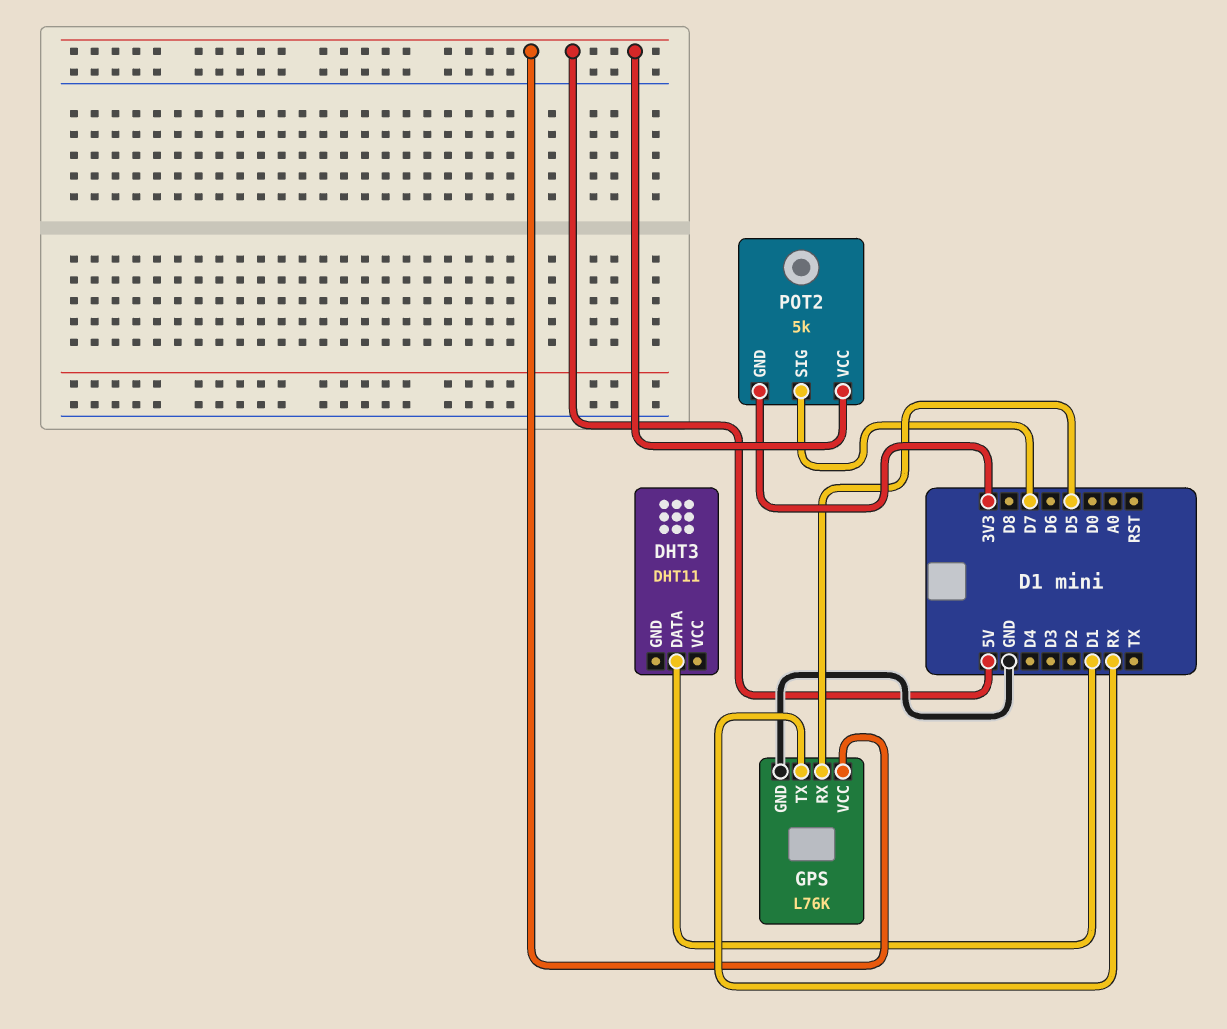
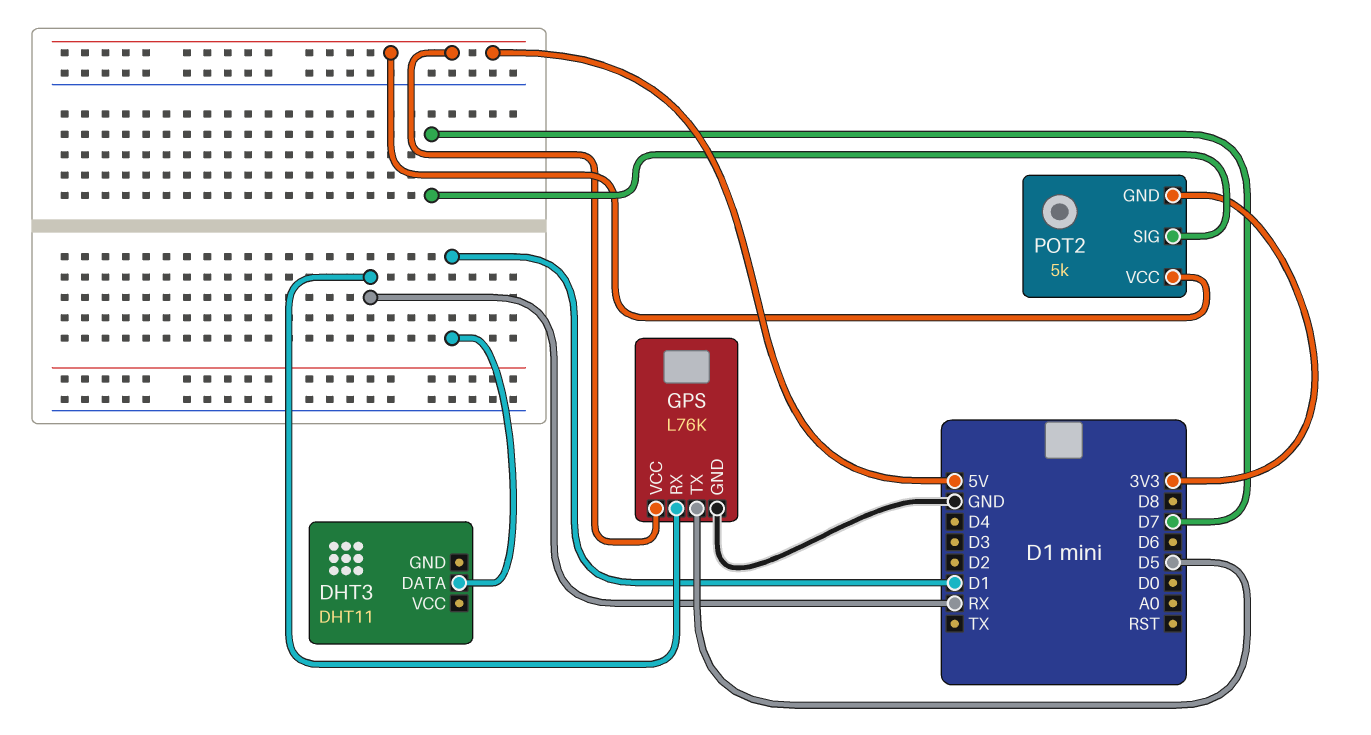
GPS pin RX: D5 -> RX
GPS pin TX: RX -> D5

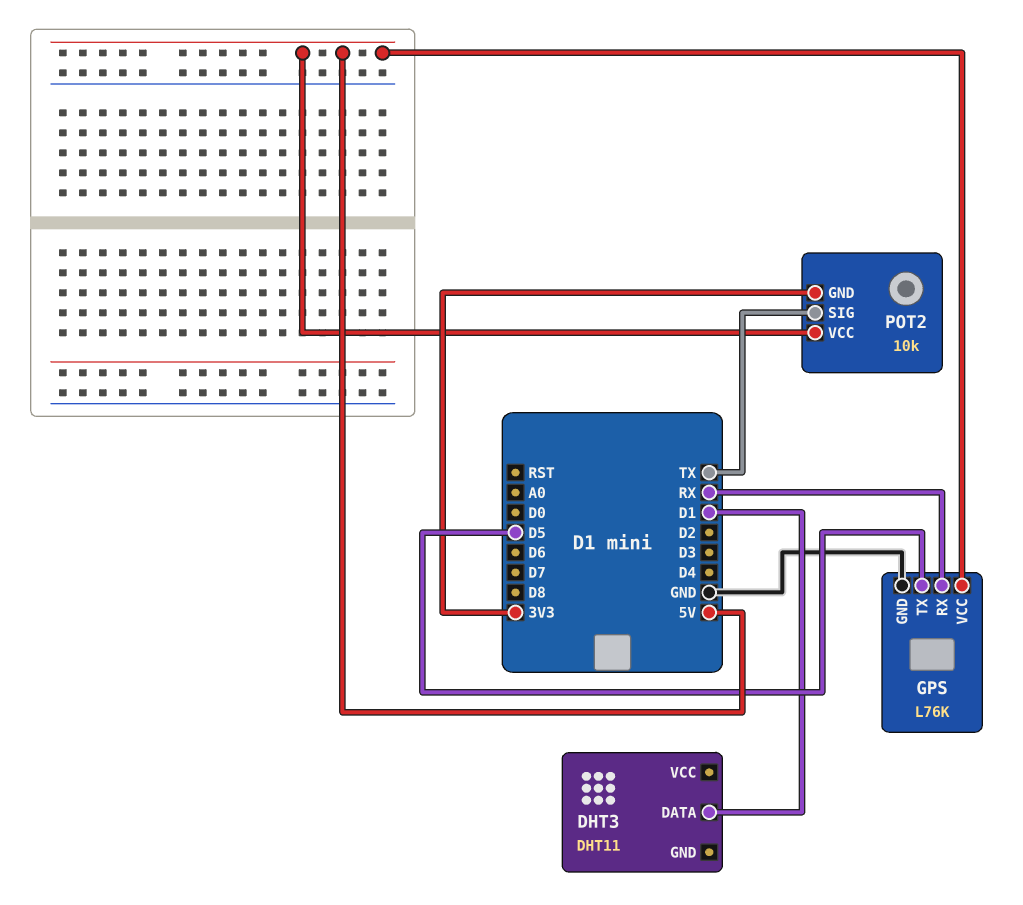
POT2: 5k -> 10k
POT2 pin SIG: D7 -> TX

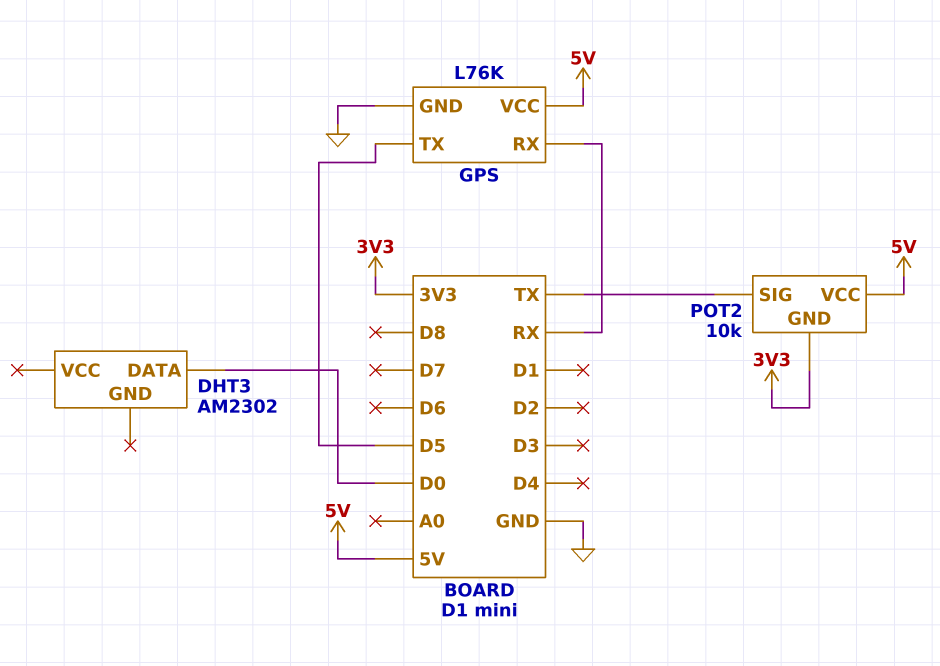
DHT3: DHT11 -> AM2302
DHT3 pin DATA: D1 -> D0

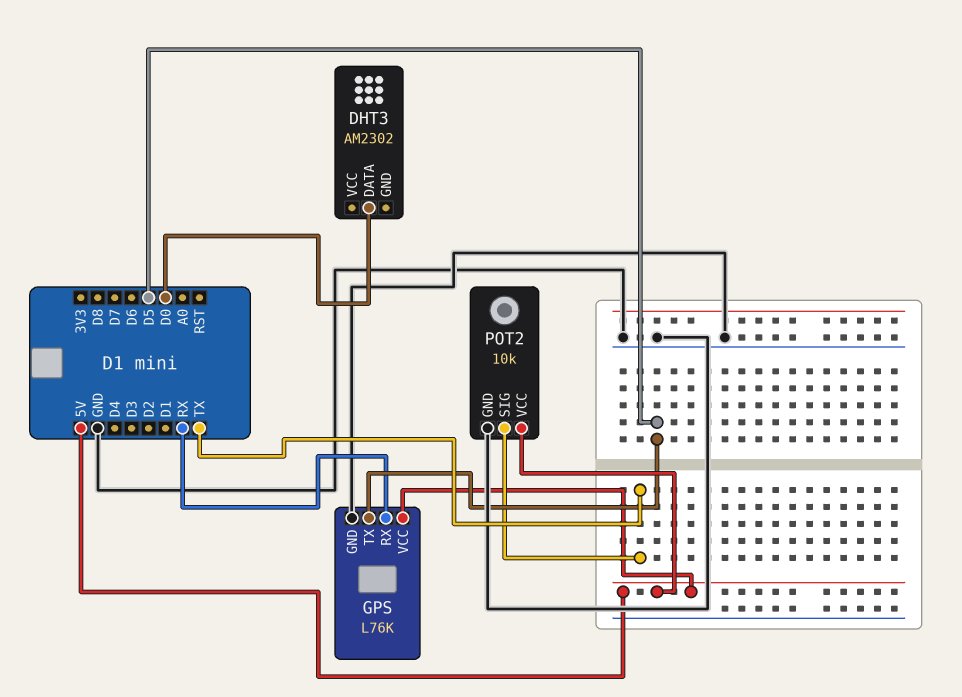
POT2 pin GND: 3V3 -> GND

